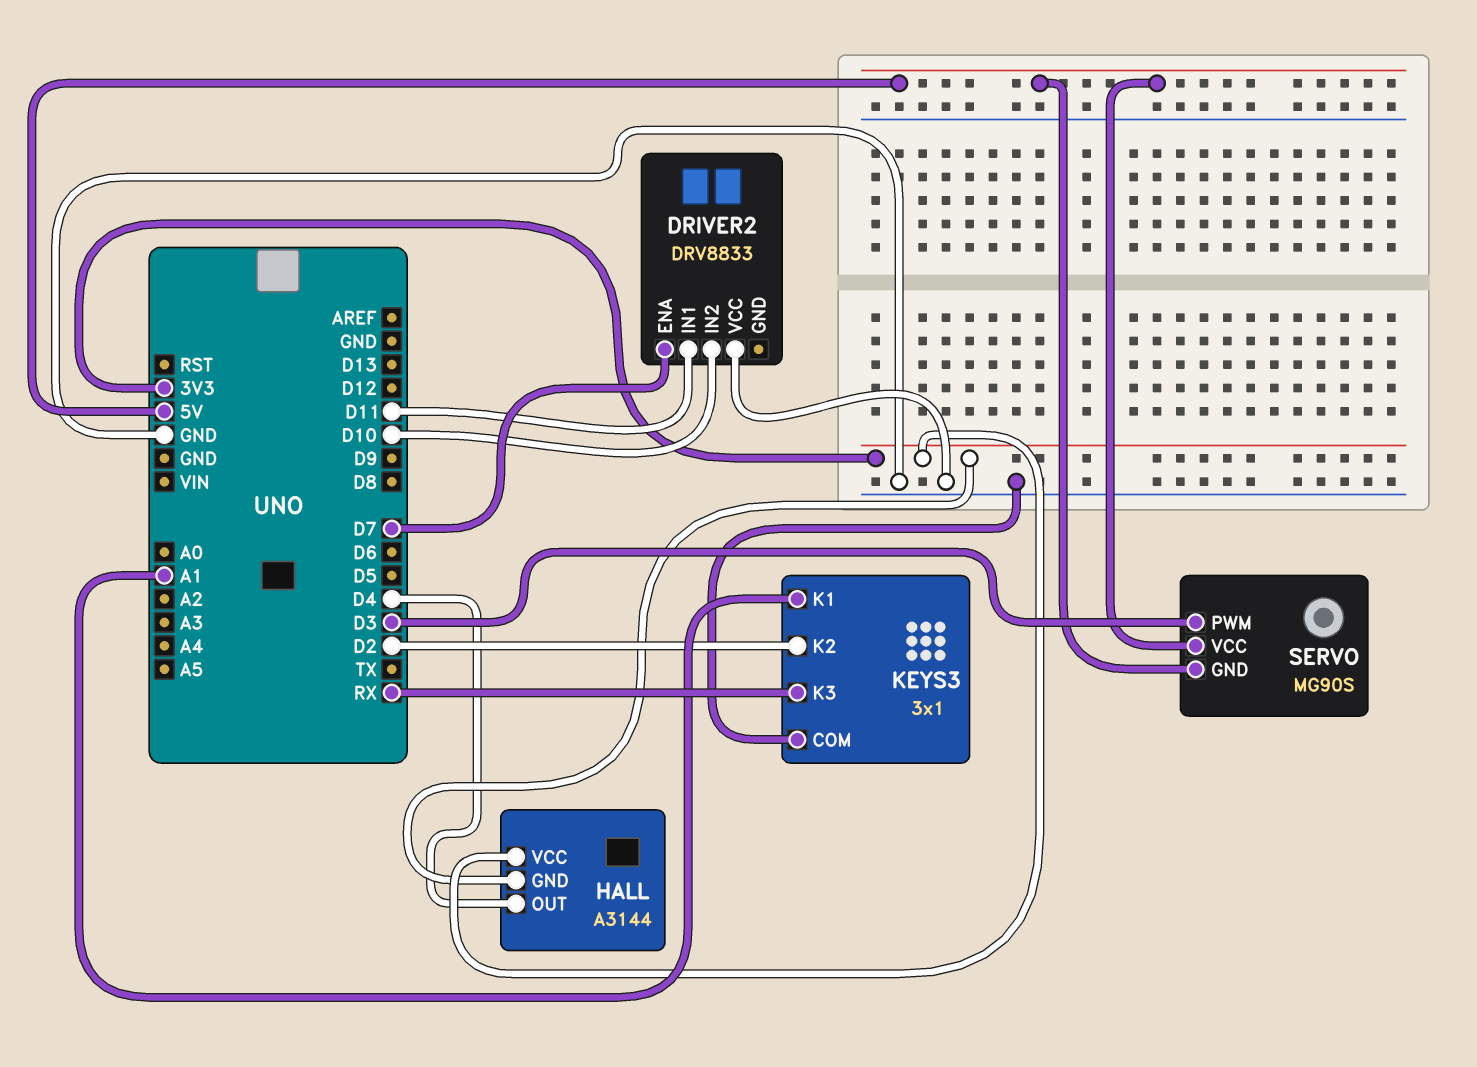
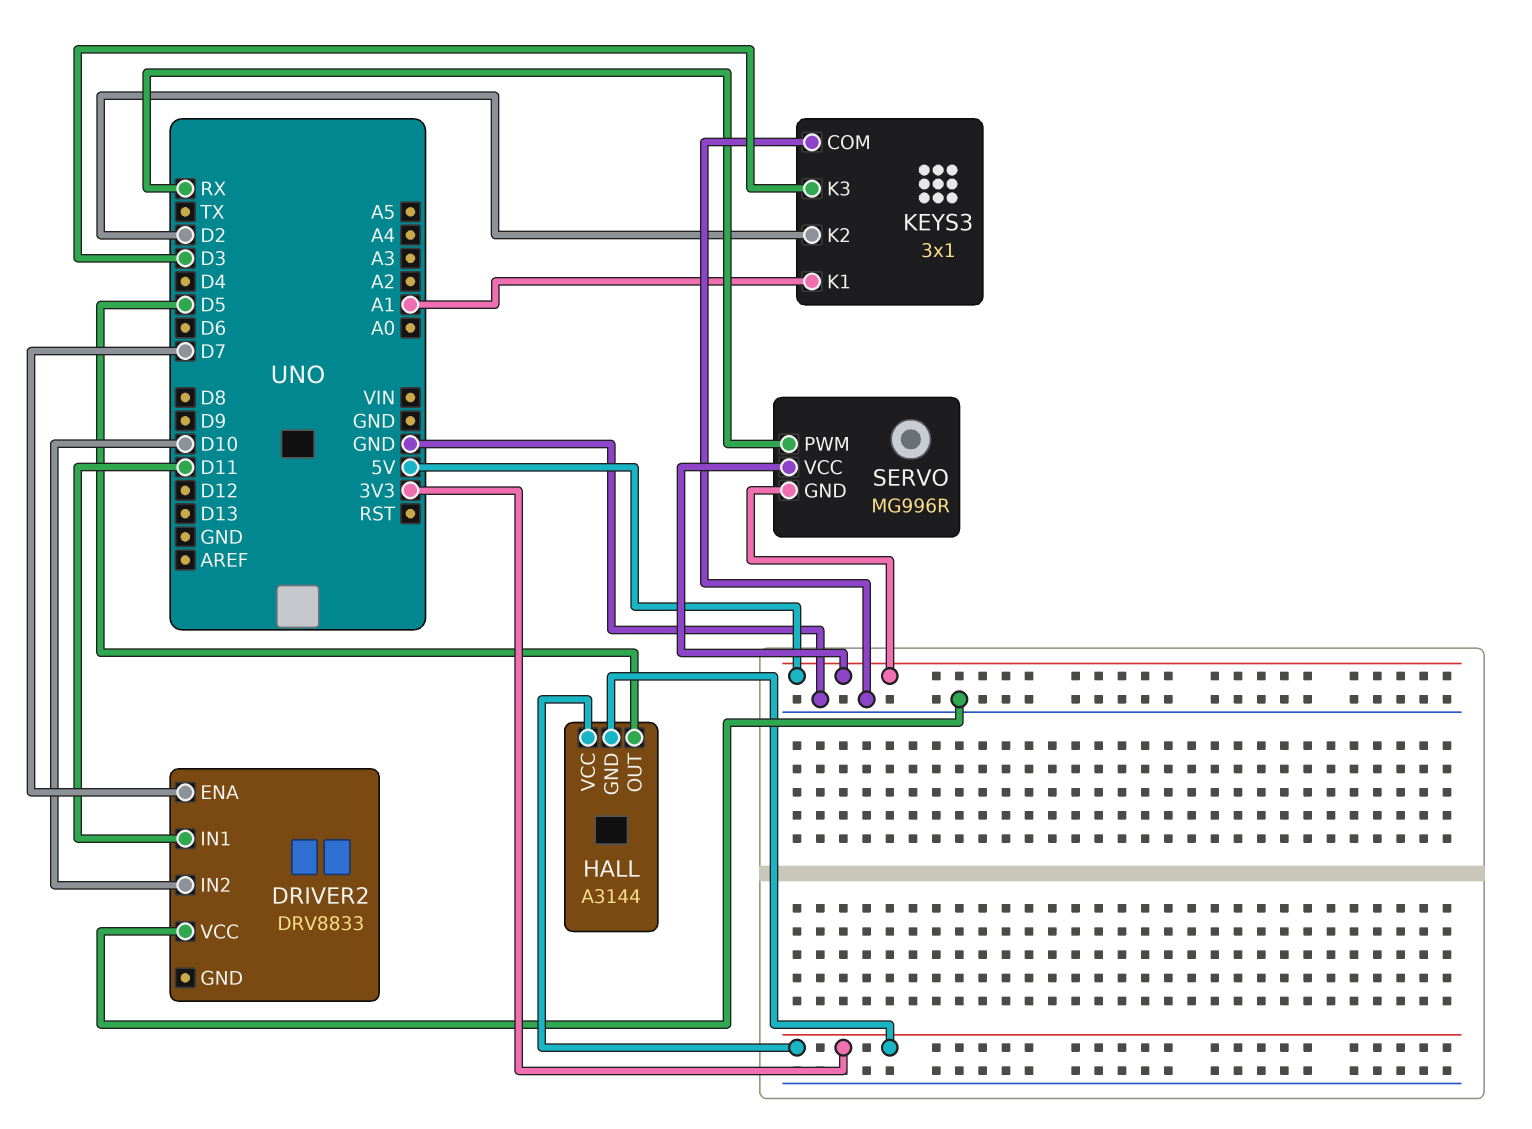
HALL pin OUT: D4 -> D5
KEYS3 pin K3: RX -> D3
SERVO: MG90S -> MG996R
SERVO pin PWM: D3 -> RX

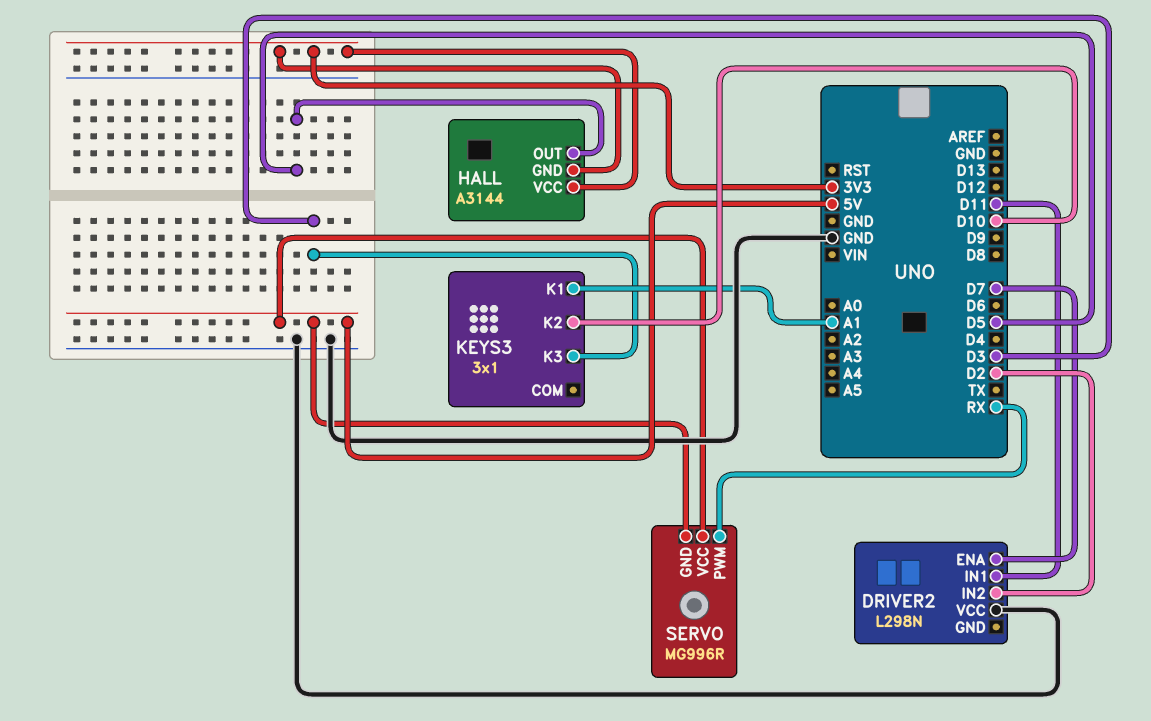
DRIVER2: DRV8833 -> L298N
DRIVER2 pin IN2: D10 -> D2
KEYS3 pin COM: GND -> none
KEYS3 pin K2: D2 -> D10

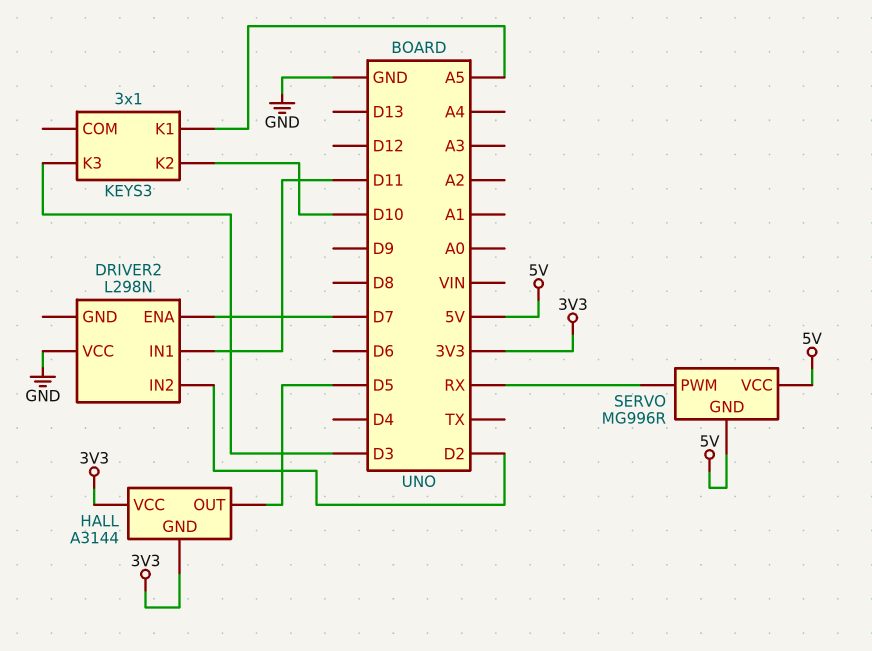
KEYS3 pin K1: A1 -> A5

